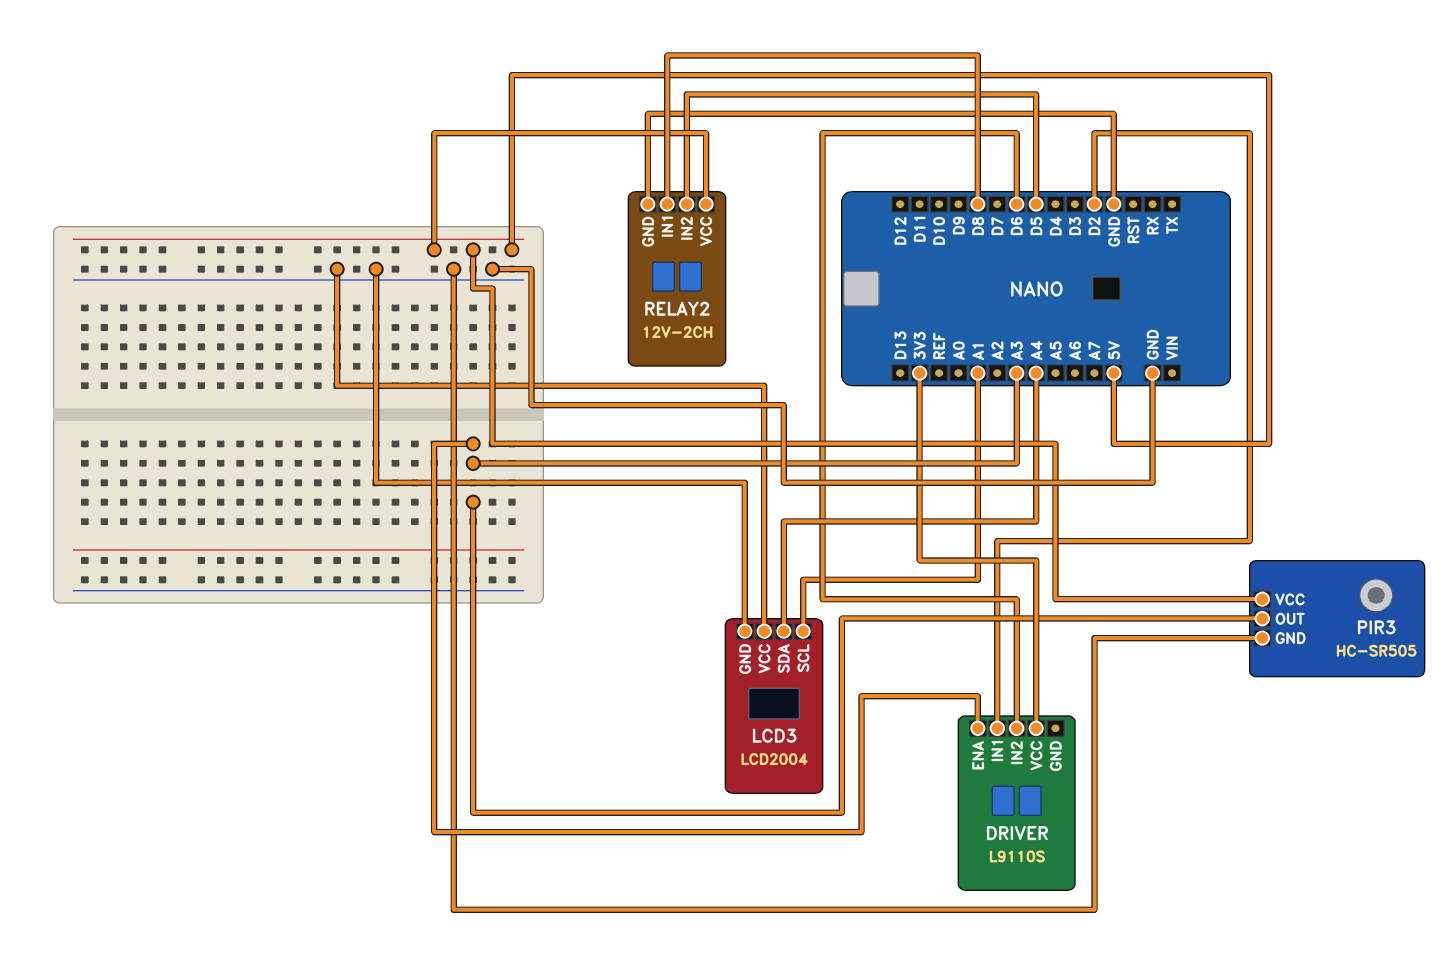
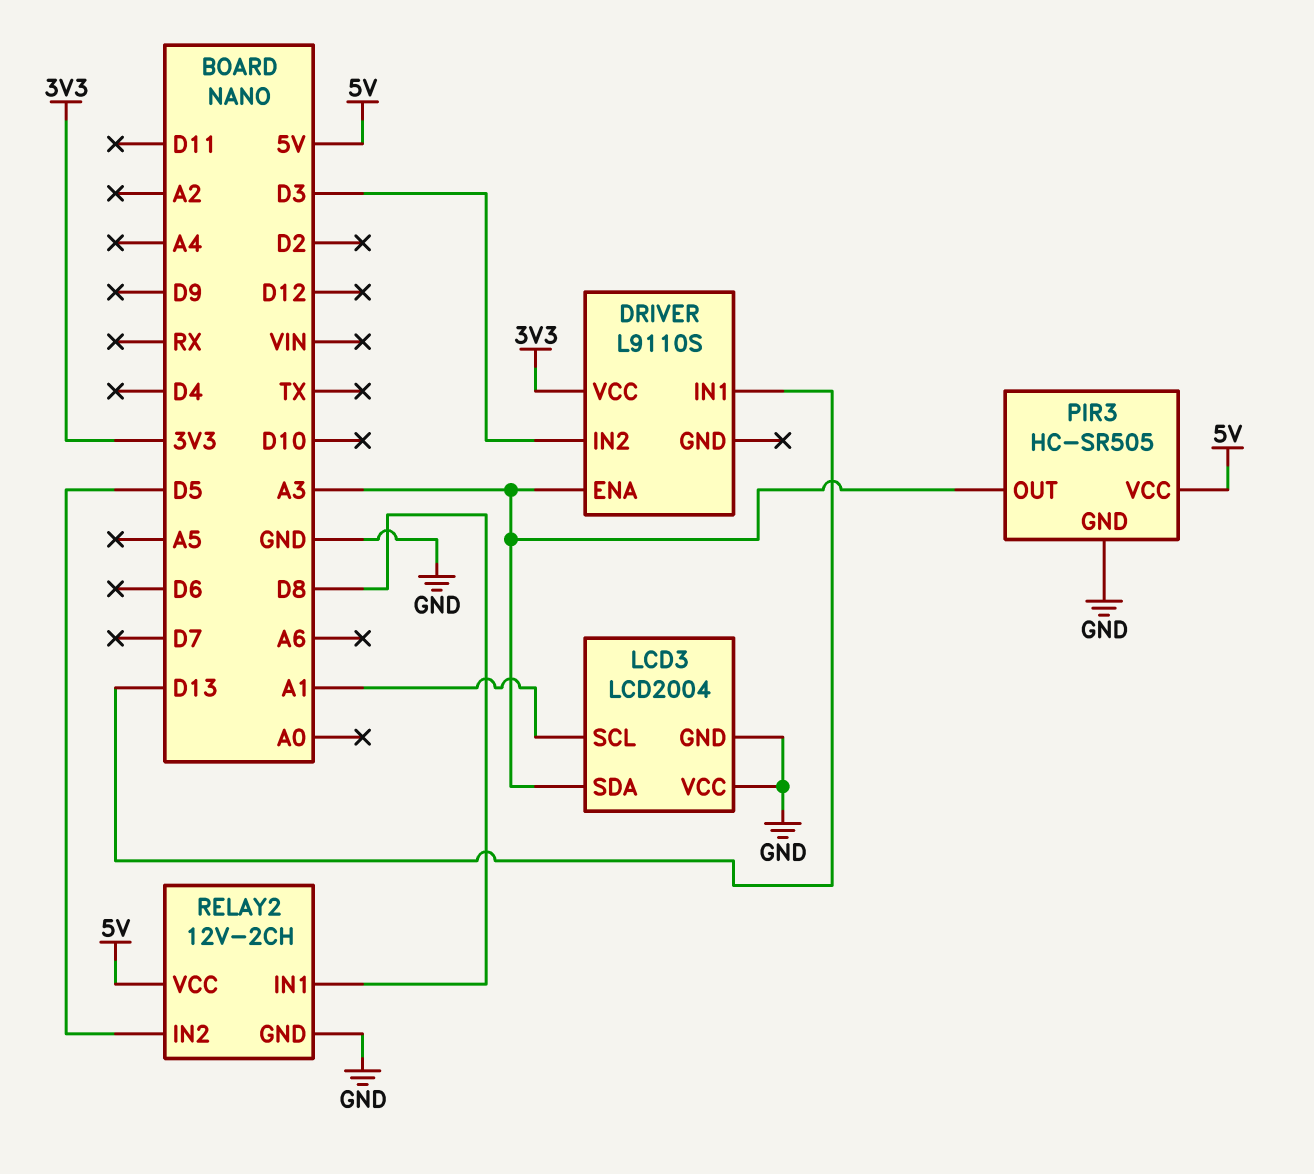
DRIVER pin IN1: D2 -> D13
DRIVER pin IN2: D6 -> D3
LCD3 pin SDA: A4 -> A3

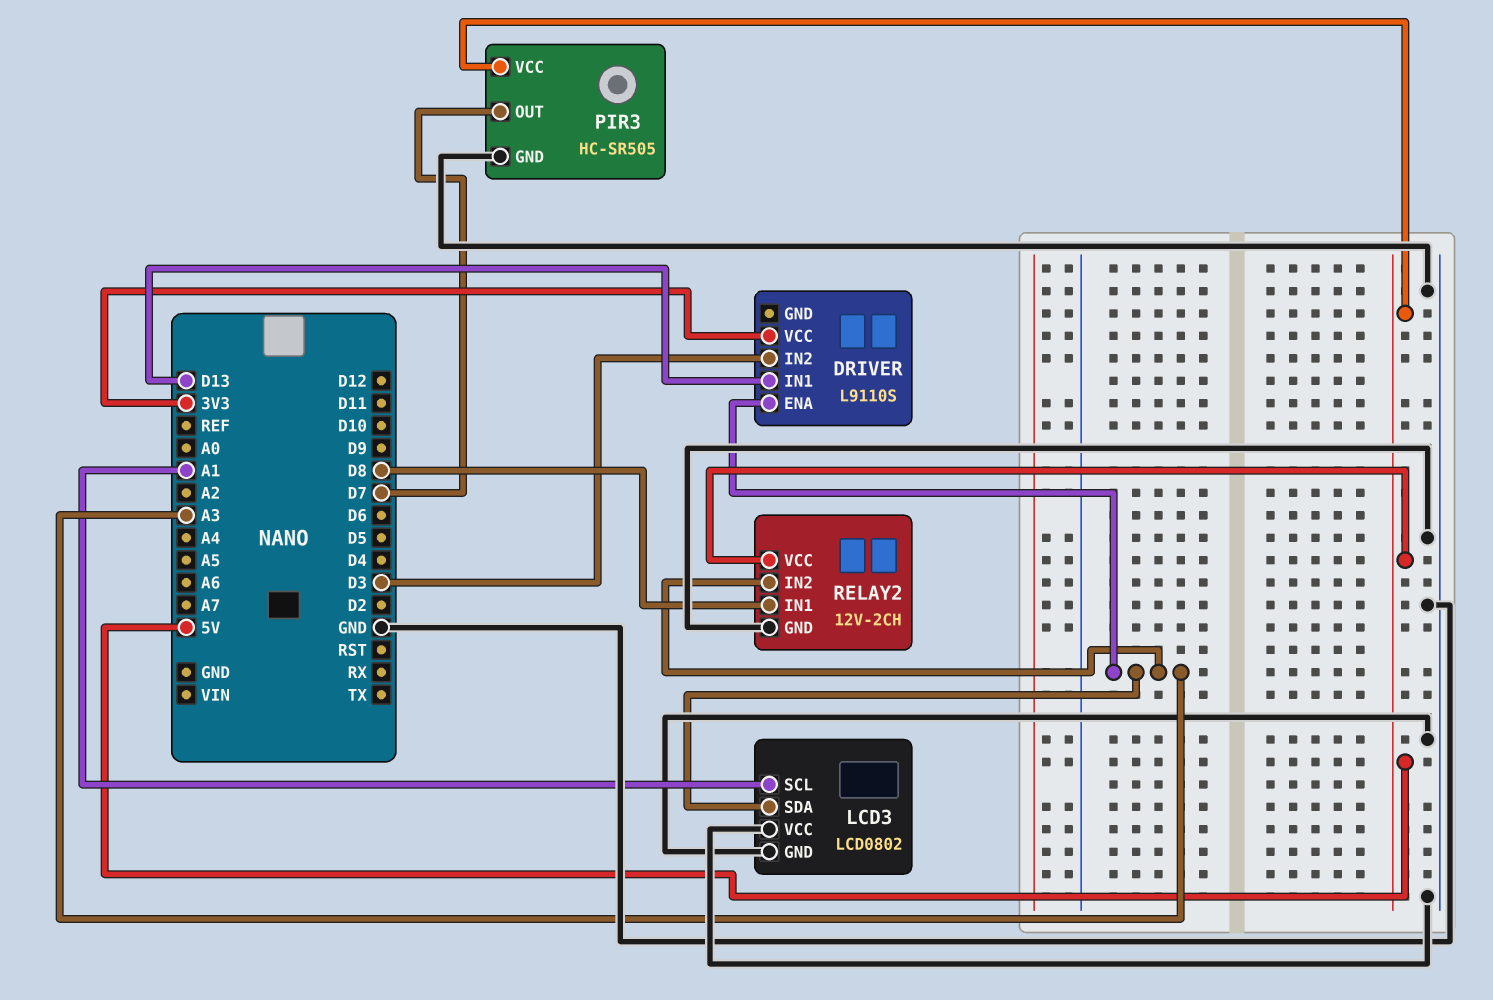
LCD3: LCD2004 -> LCD0802
PIR3 pin OUT: A3 -> D7
RELAY2 pin IN2: D5 -> A3

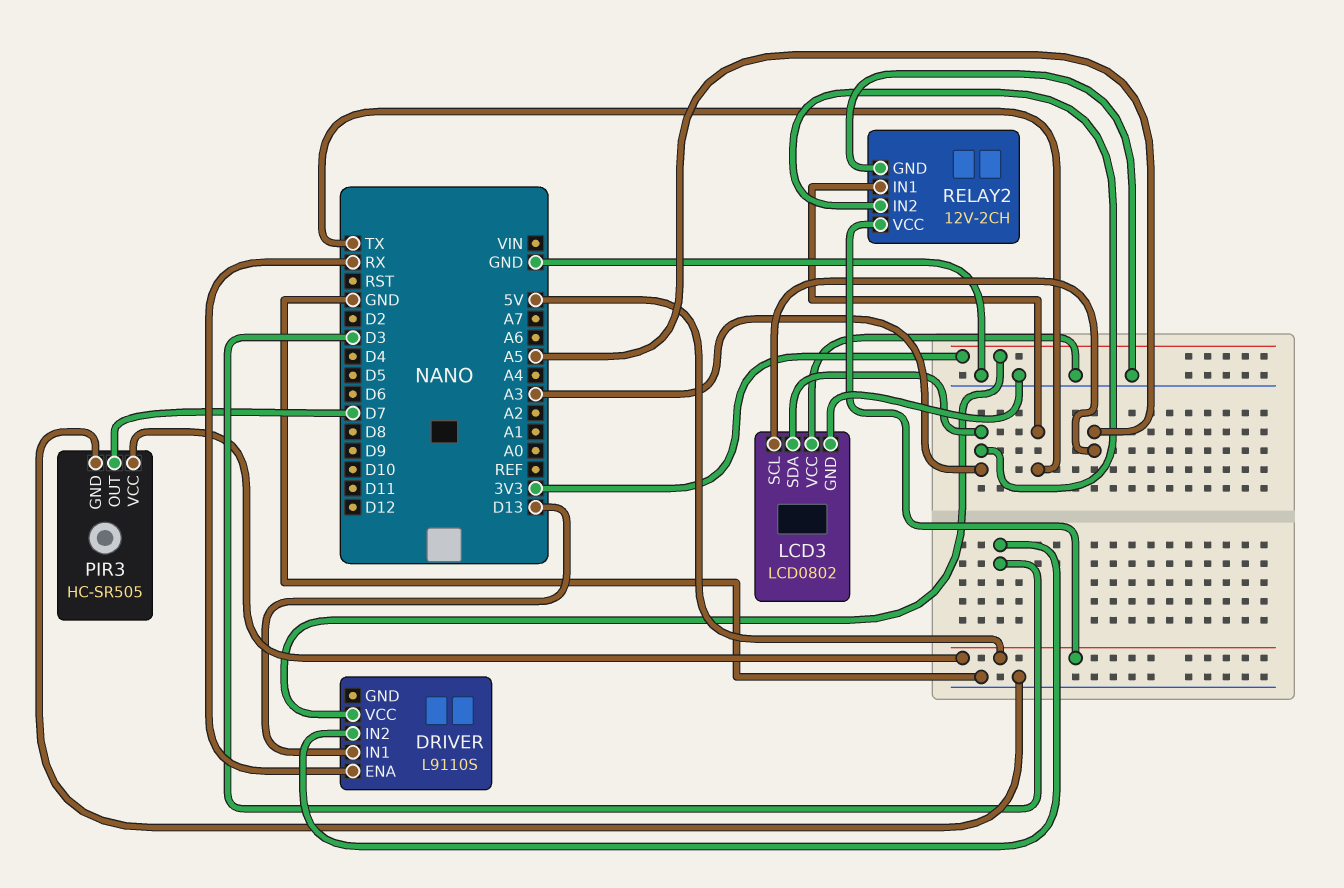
DRIVER pin ENA: A3 -> RX
LCD3 pin SCL: A1 -> A5
RELAY2 pin IN1: D8 -> TX

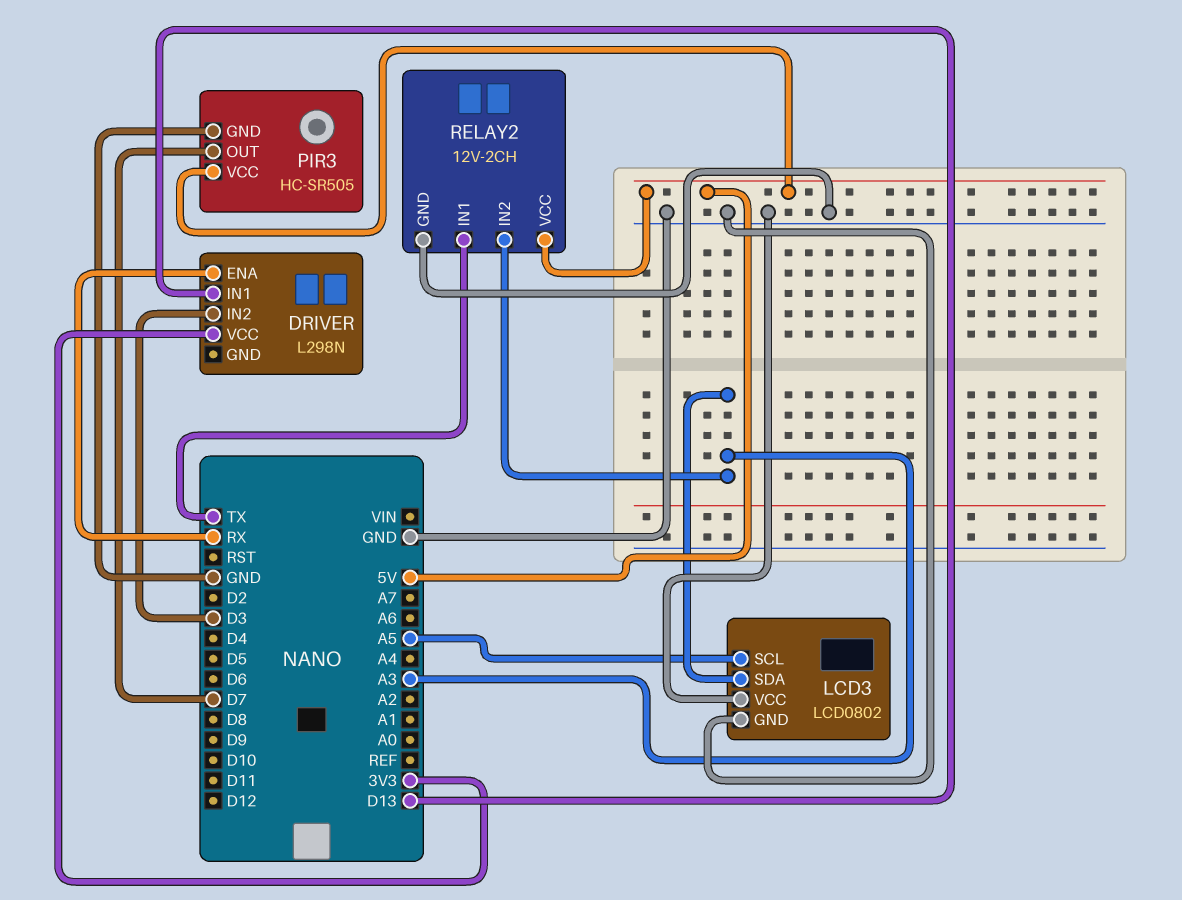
DRIVER: L9110S -> L298N

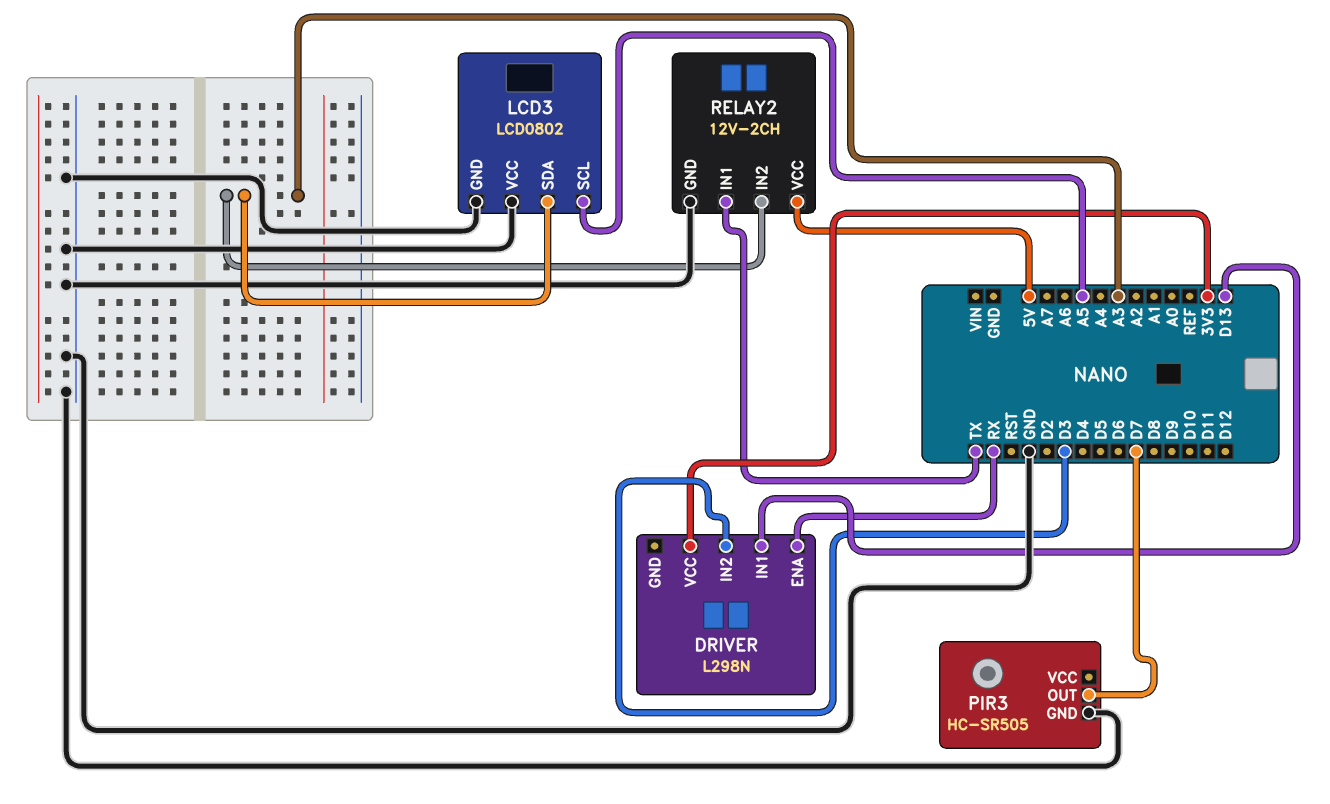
PIR3 pin VCC: 5V -> none

